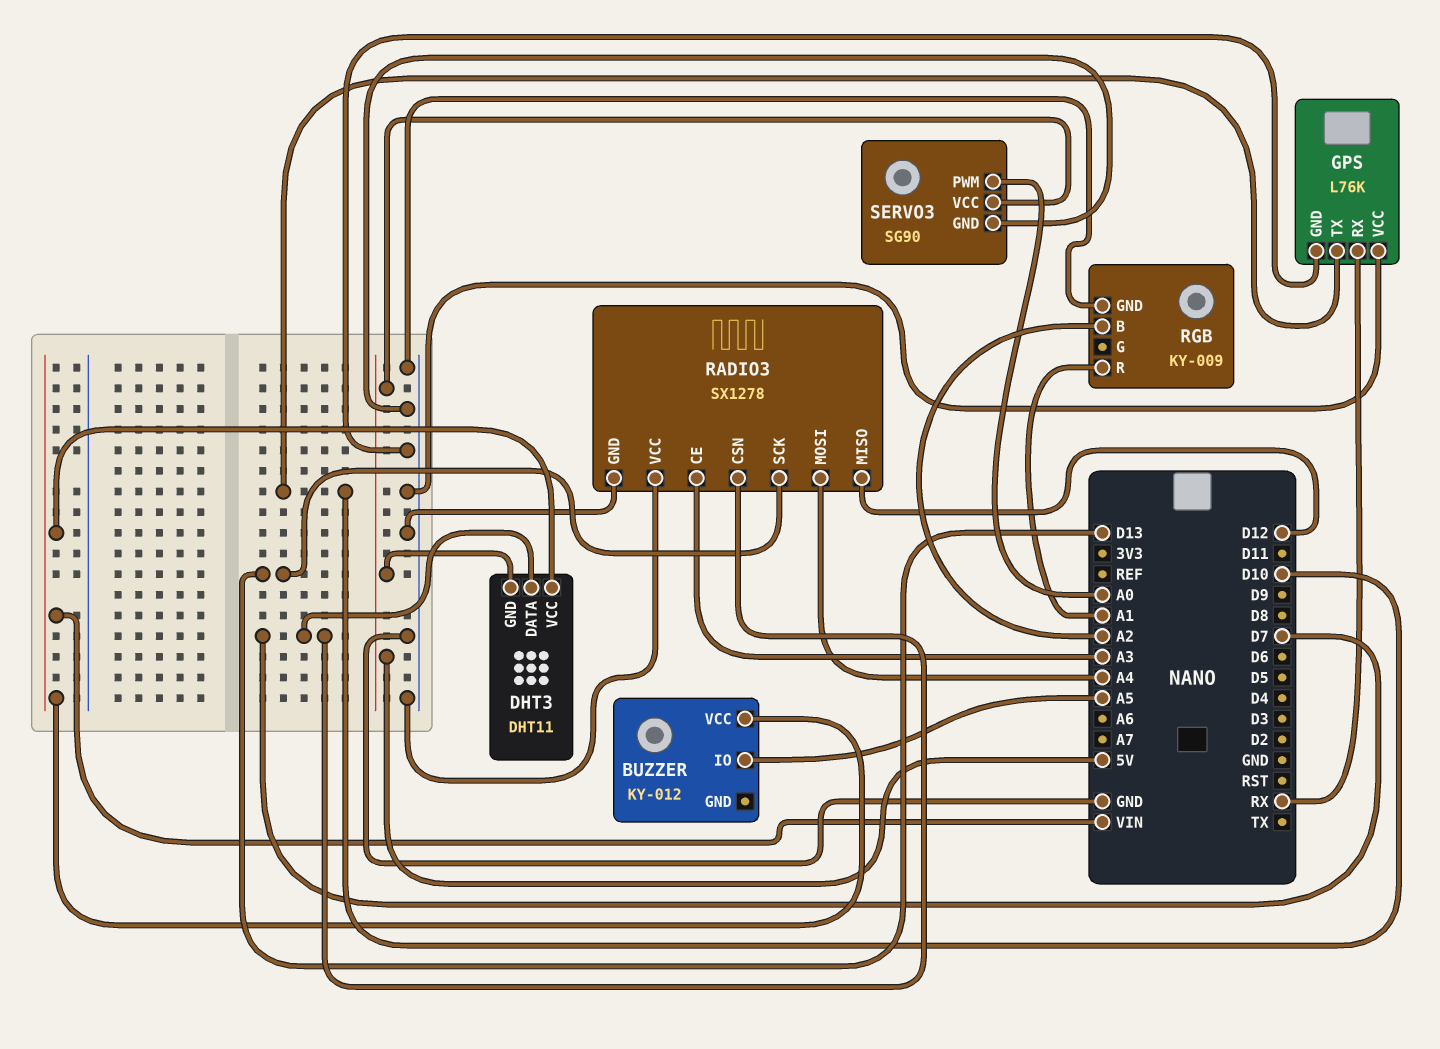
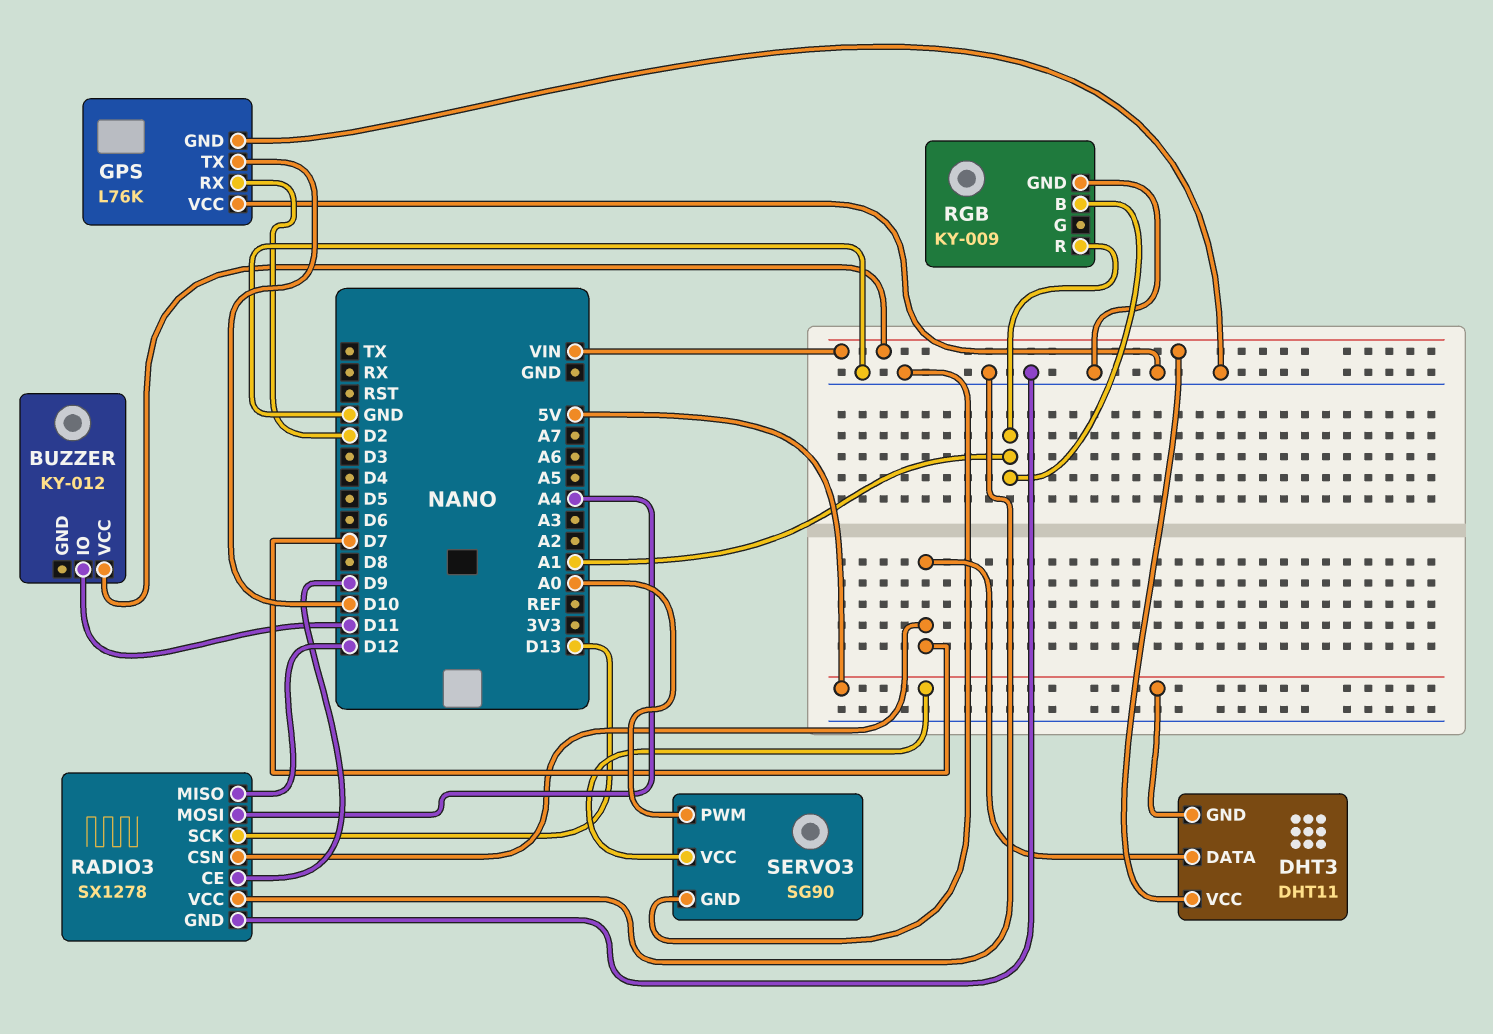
BUZZER pin IO: A5 -> D11
GPS pin RX: RX -> D2
RADIO3 pin CE: A3 -> D9
RGB pin B: A2 -> A1

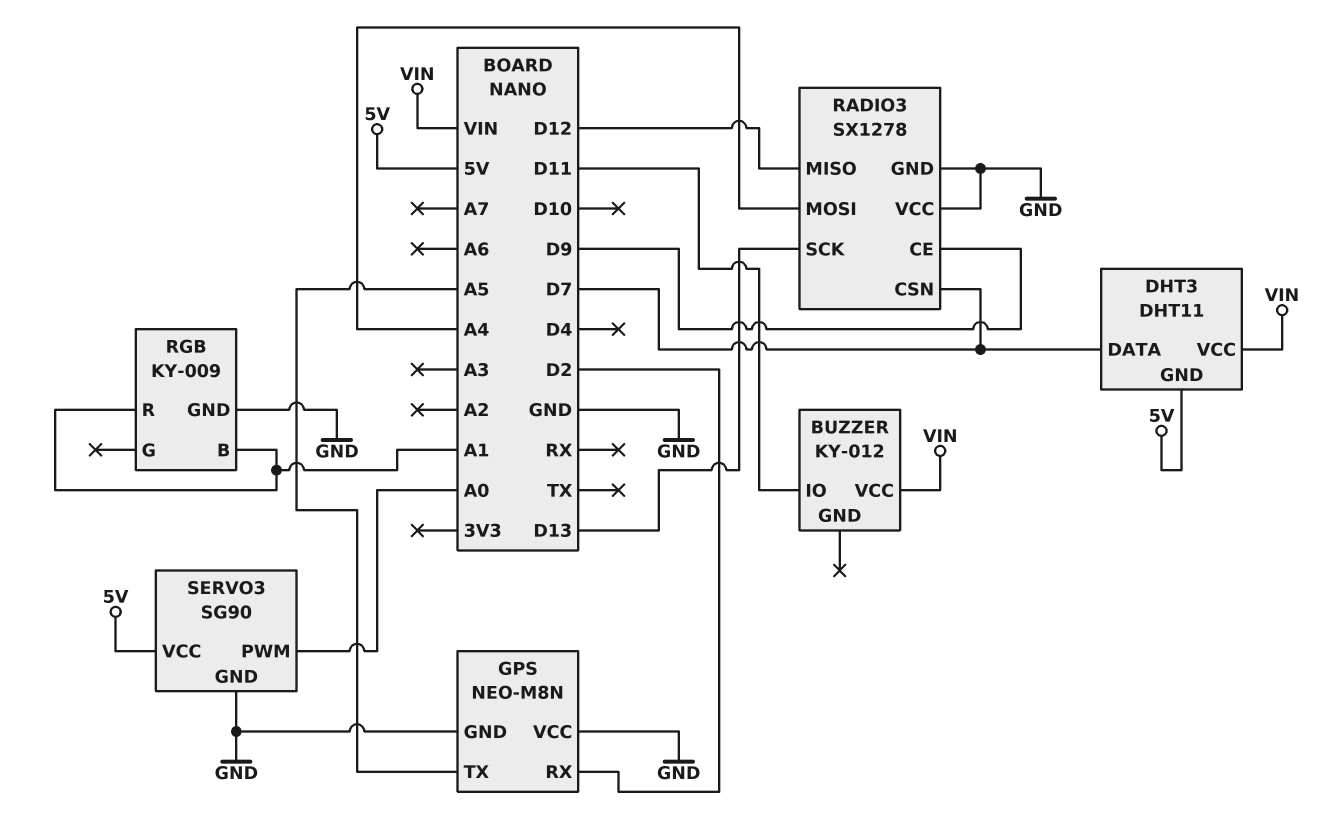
GPS: L76K -> NEO-M8N
GPS pin TX: D10 -> A5

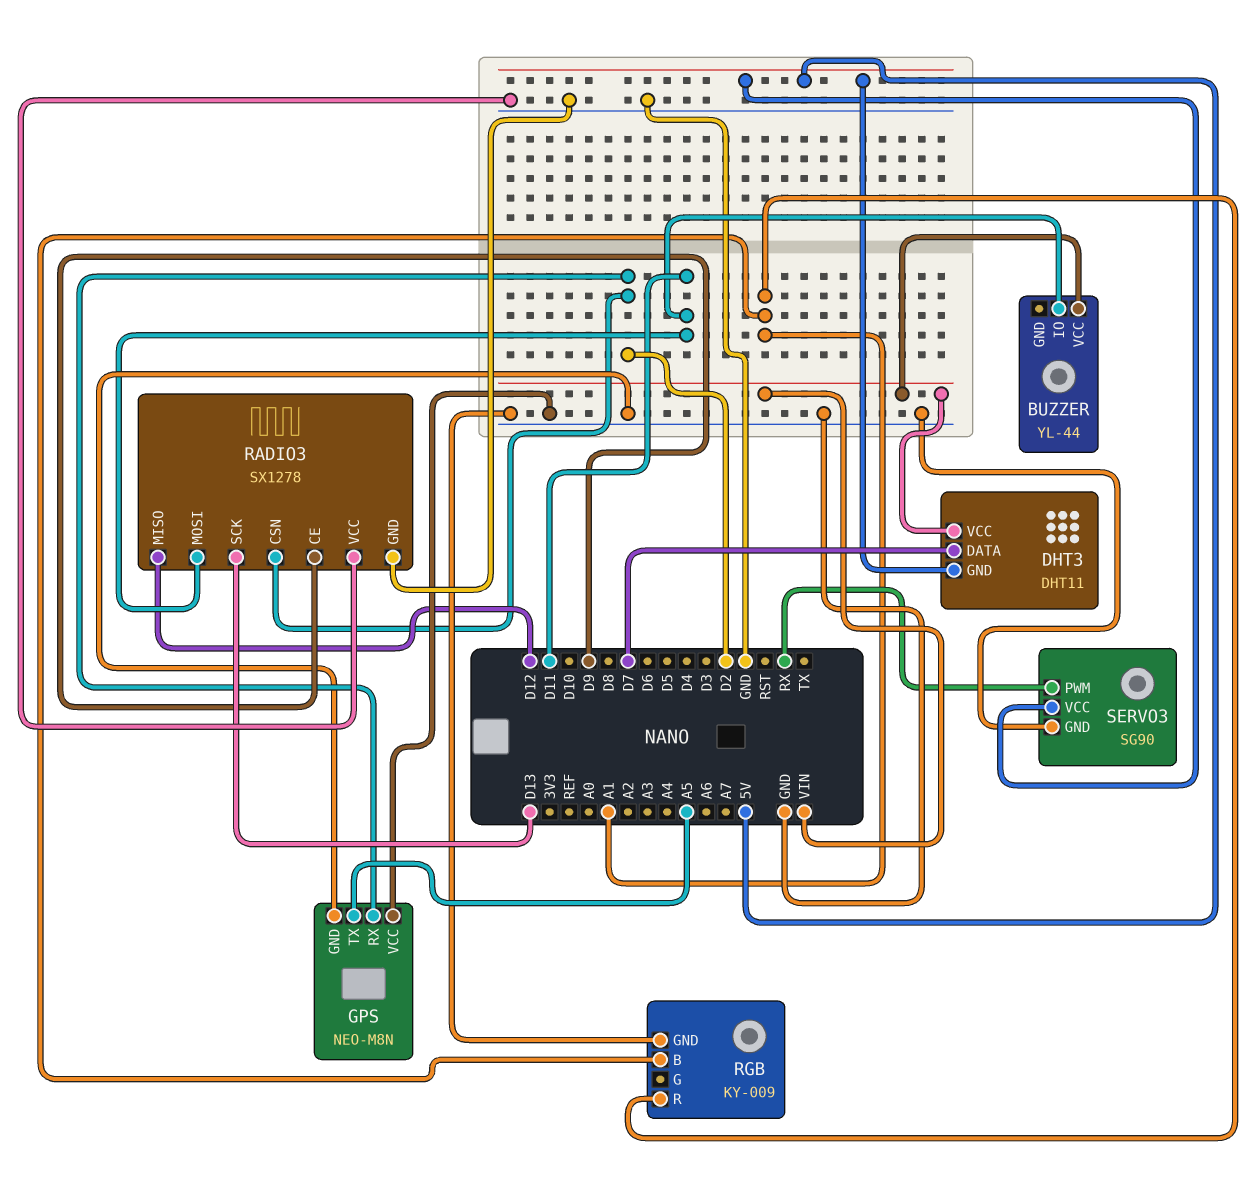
BUZZER: KY-012 -> YL-44
RADIO3 pin CSN: D7 -> D2
RADIO3 pin MOSI: A4 -> D11
SERVO3 pin PWM: A0 -> RX

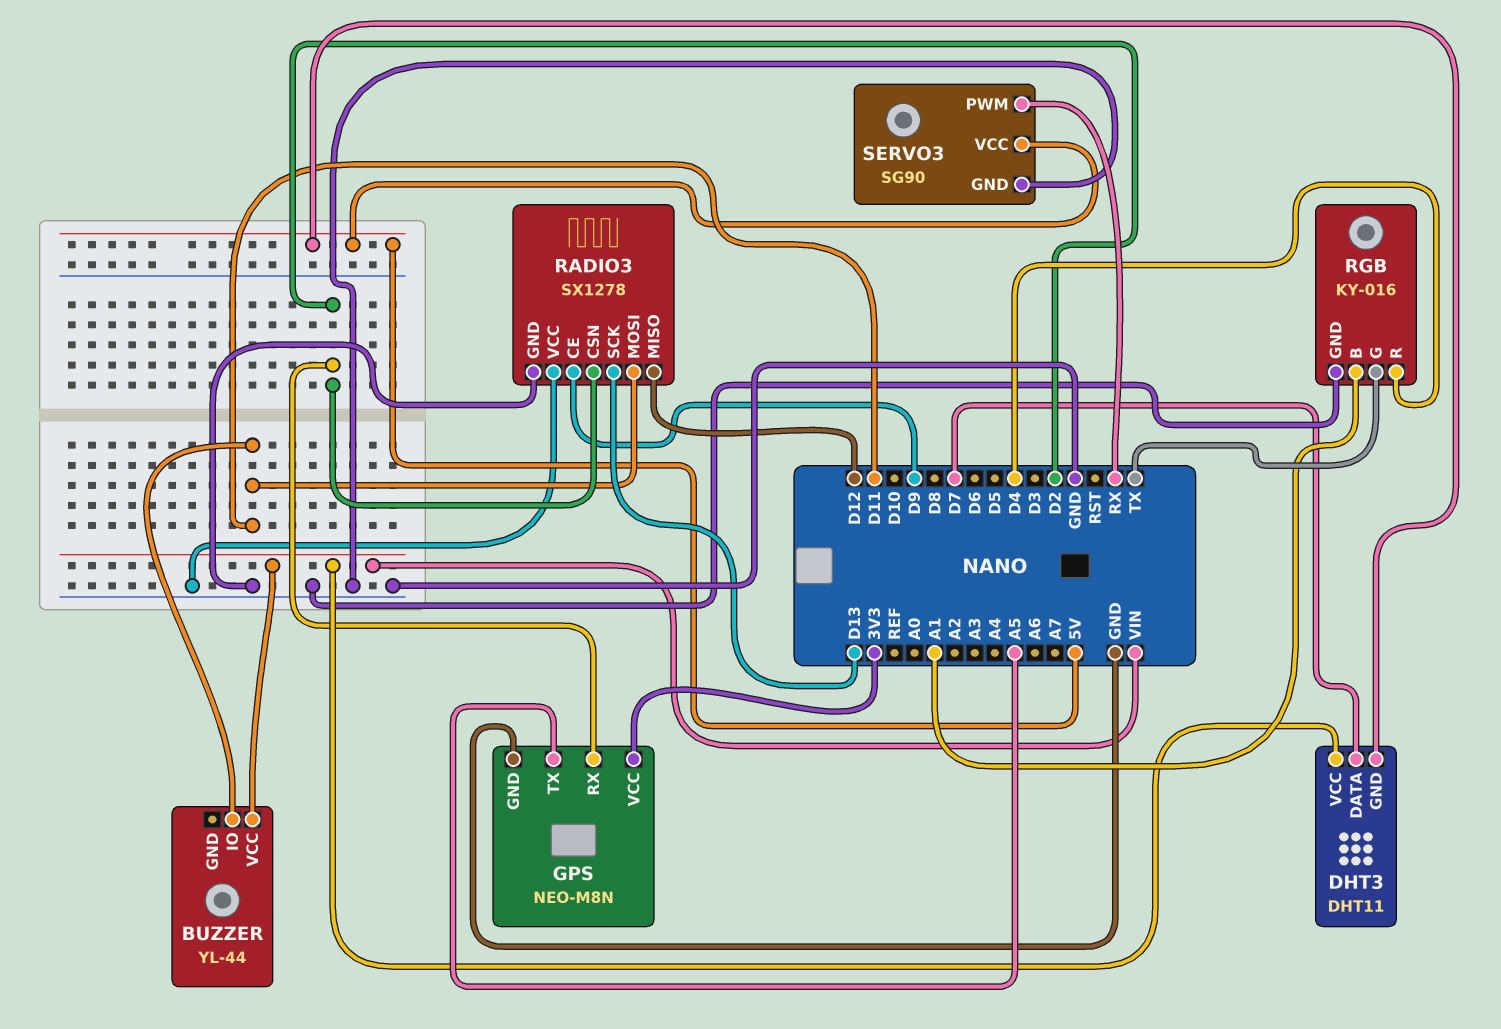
GPS pin VCC: GND -> 3V3
RGB: KY-009 -> KY-016
RGB pin G: none -> TX
RGB pin R: A1 -> D4

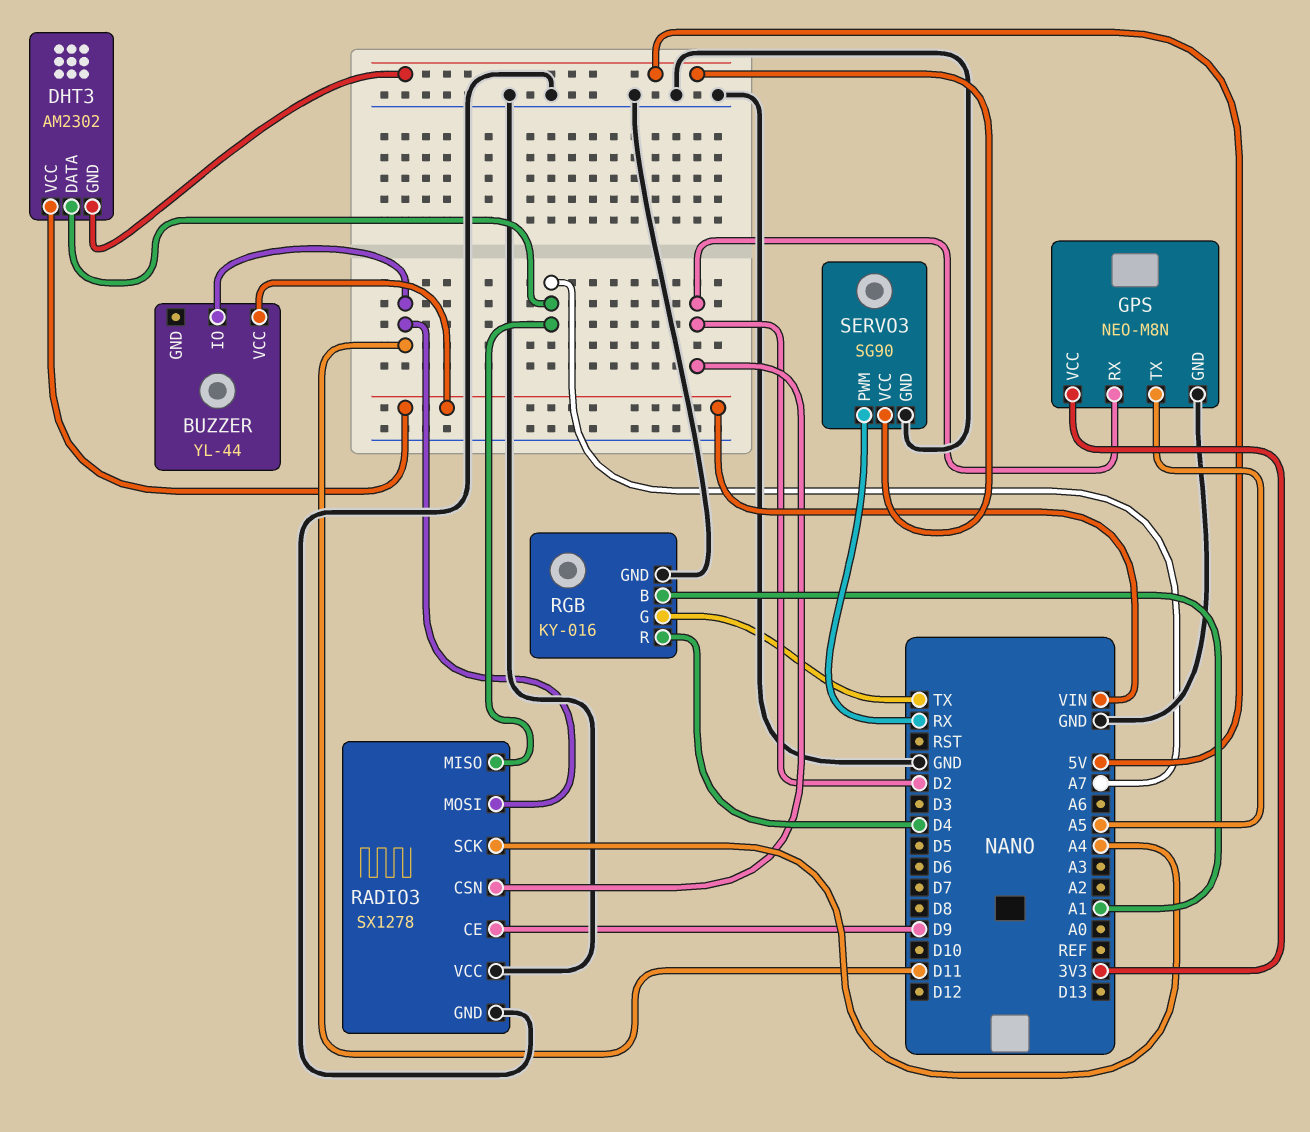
DHT3: DHT11 -> AM2302
DHT3 pin DATA: D7 -> A7
RADIO3 pin MISO: D12 -> A7
RADIO3 pin SCK: D13 -> A4

